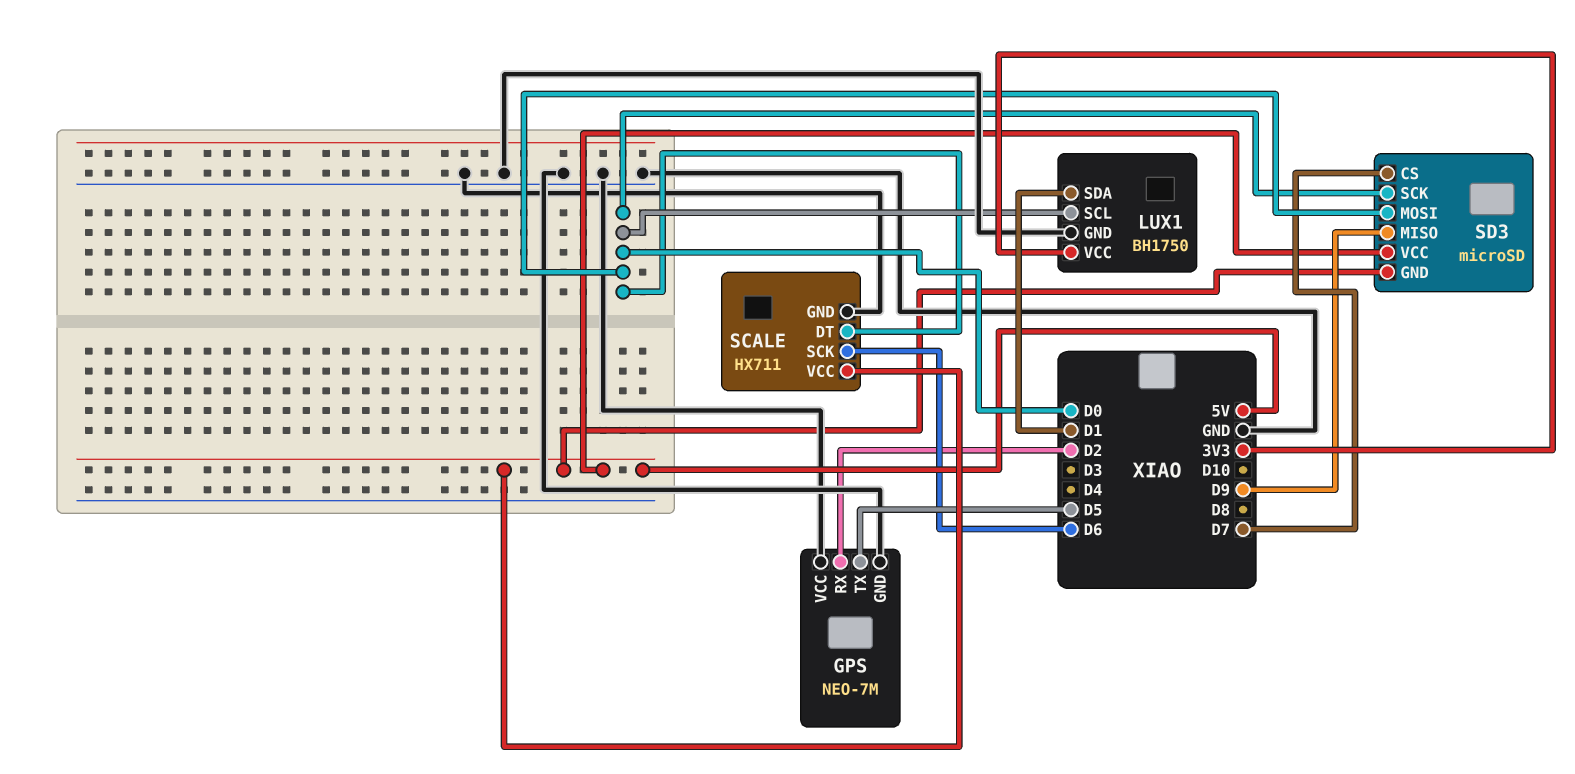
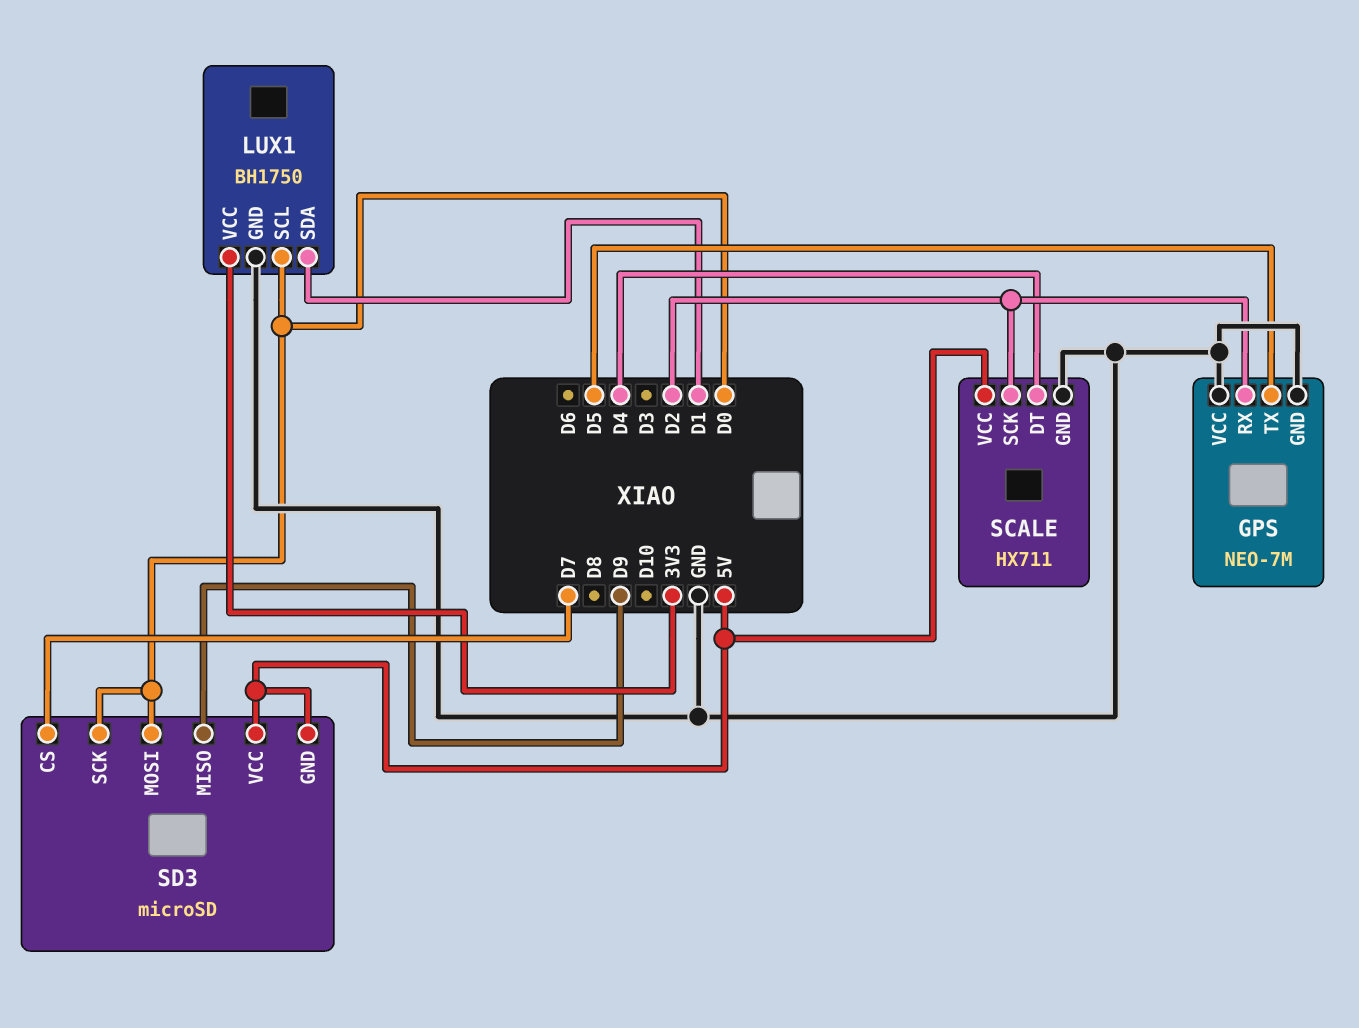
SCALE pin DT: D0 -> D4
SCALE pin SCK: D6 -> D2

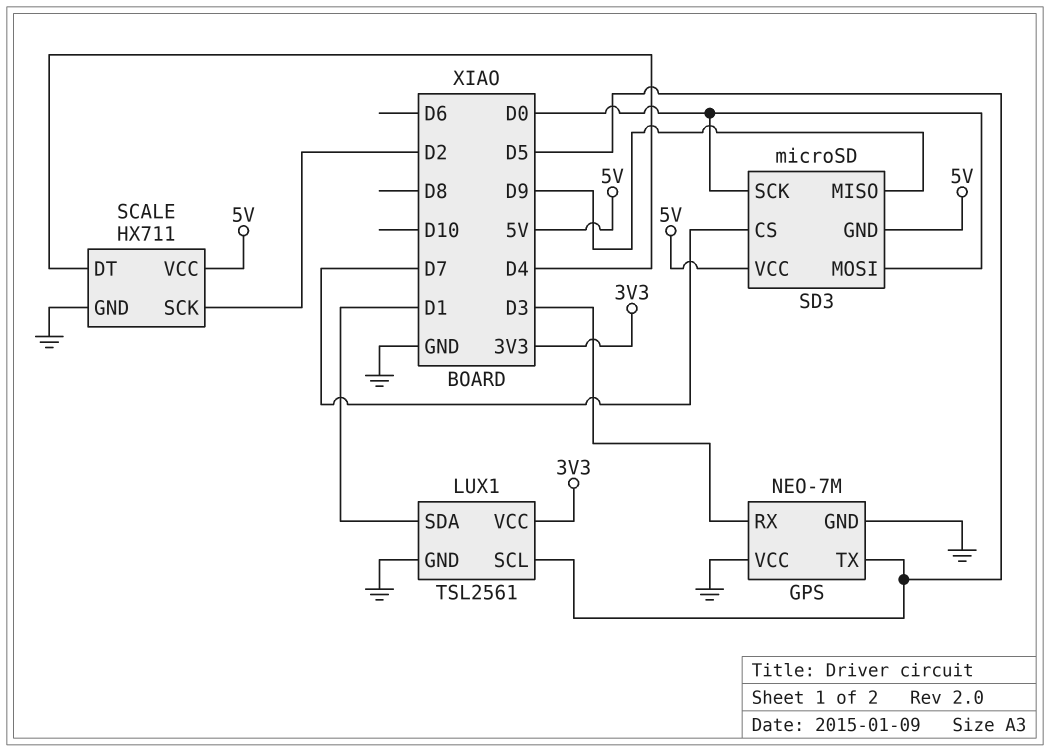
GPS pin RX: D2 -> D3
LUX1: BH1750 -> TSL2561
LUX1 pin SCL: D0 -> D5

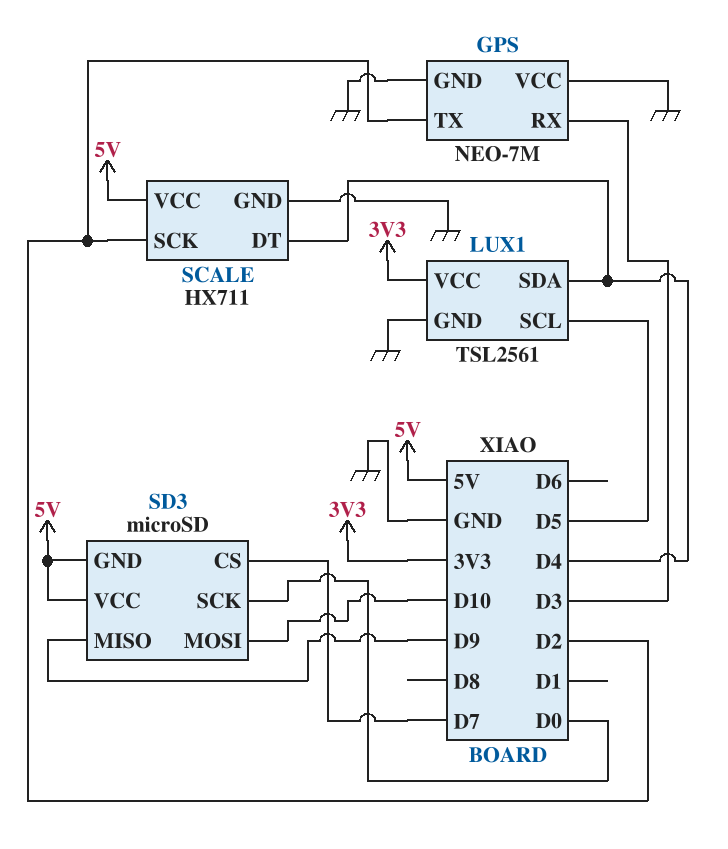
GPS pin TX: D5 -> D2
LUX1 pin SDA: D1 -> D4
SD3 pin MOSI: D0 -> D10

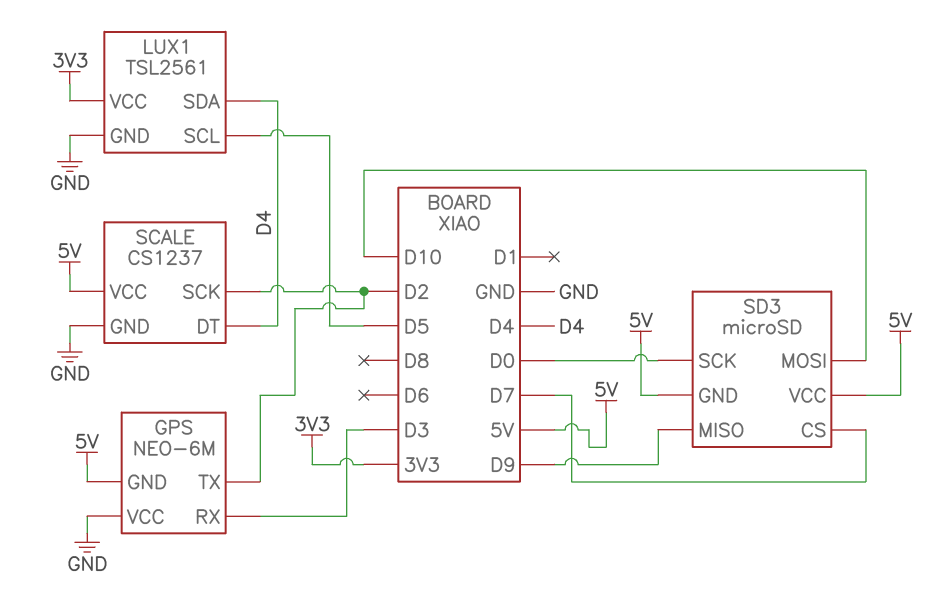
GPS: NEO-7M -> NEO-6M
GPS pin GND: GND -> 5V
SCALE: HX711 -> CS1237

